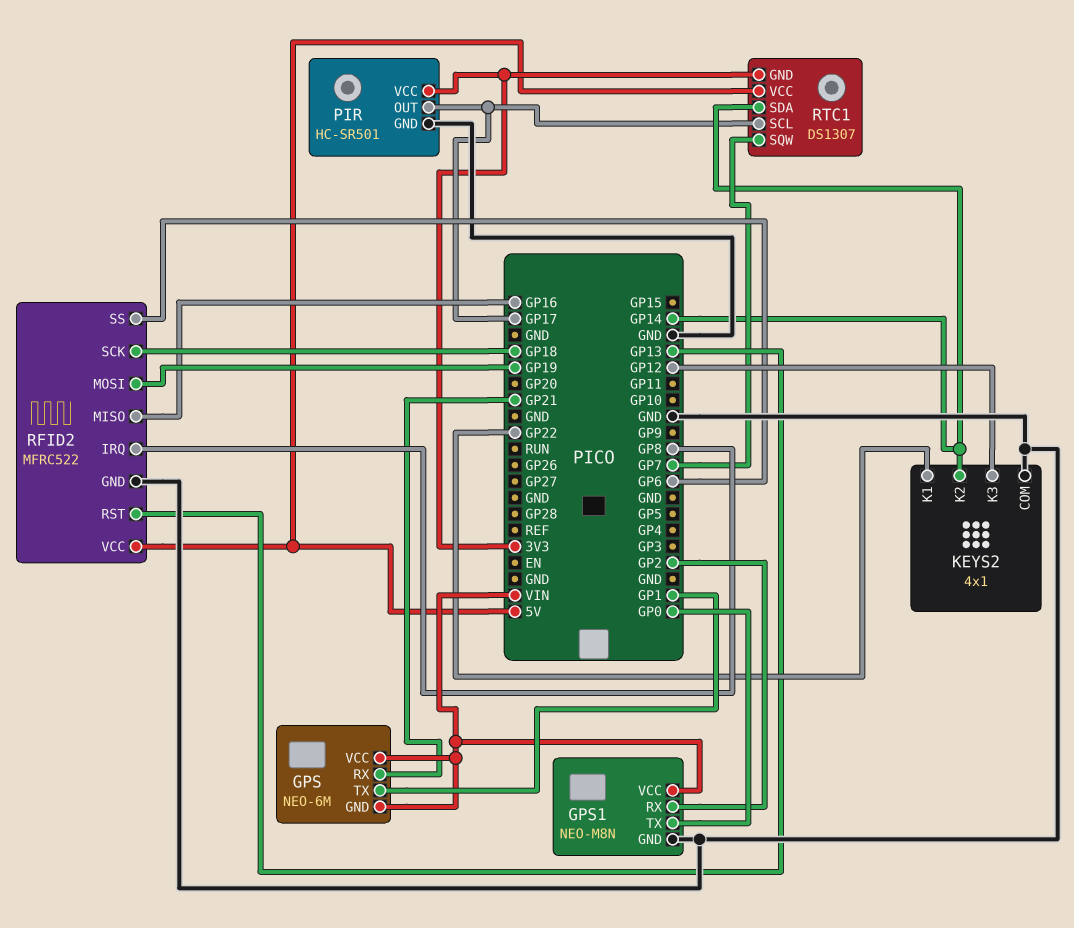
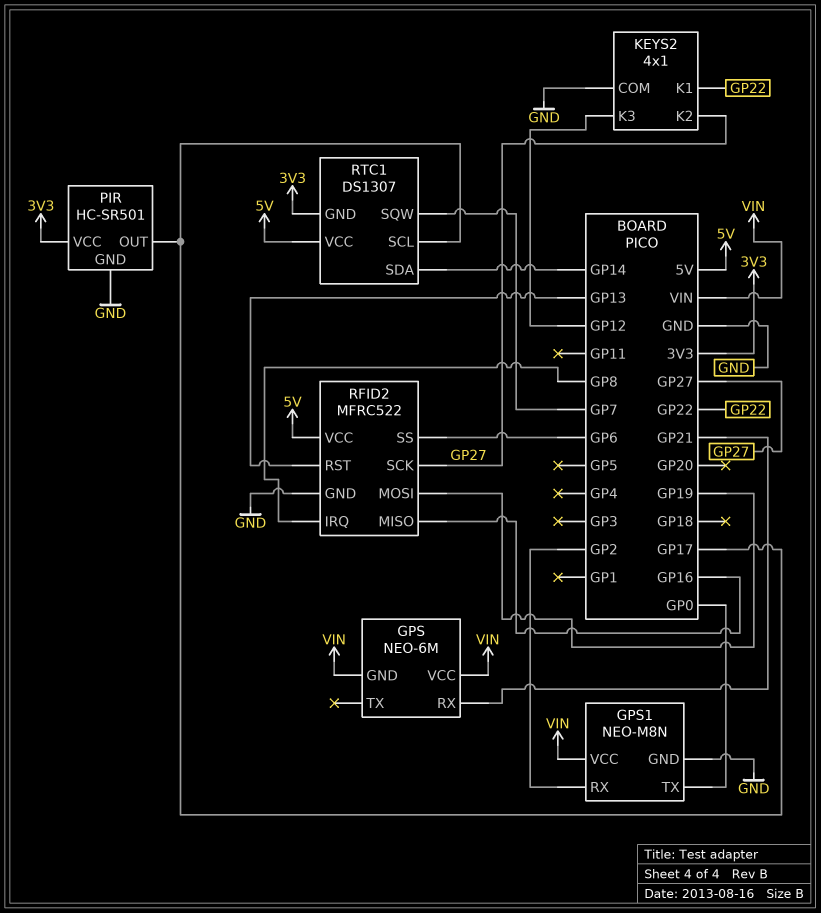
GPS pin TX: GP1 -> none
KEYS2 pin K2: GP14 -> GP27
RFID2 pin SCK: GP18 -> GP27

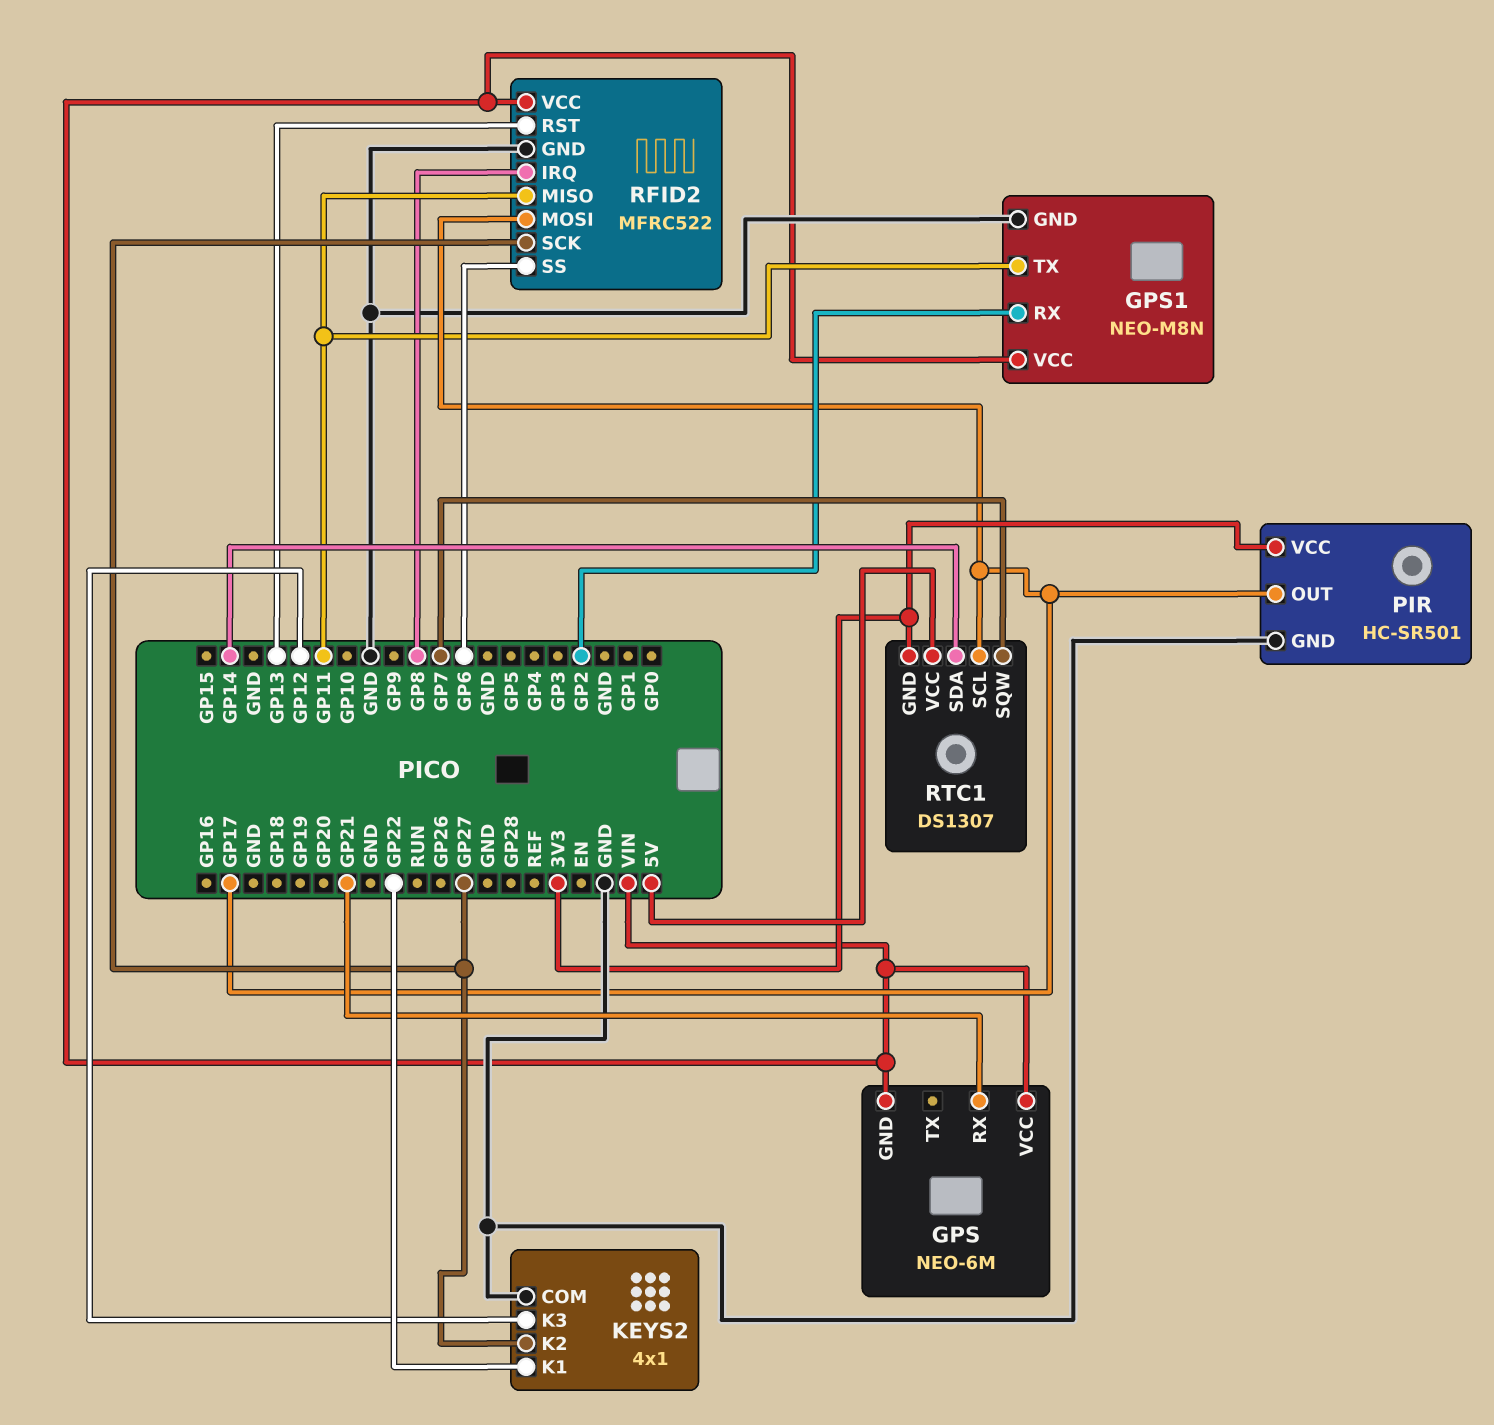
GPS1 pin TX: GP0 -> GP11
RFID2 pin MISO: GP16 -> GP11
RFID2 pin MOSI: GP19 -> GP17
RFID2 pin VCC: 5V -> VIN

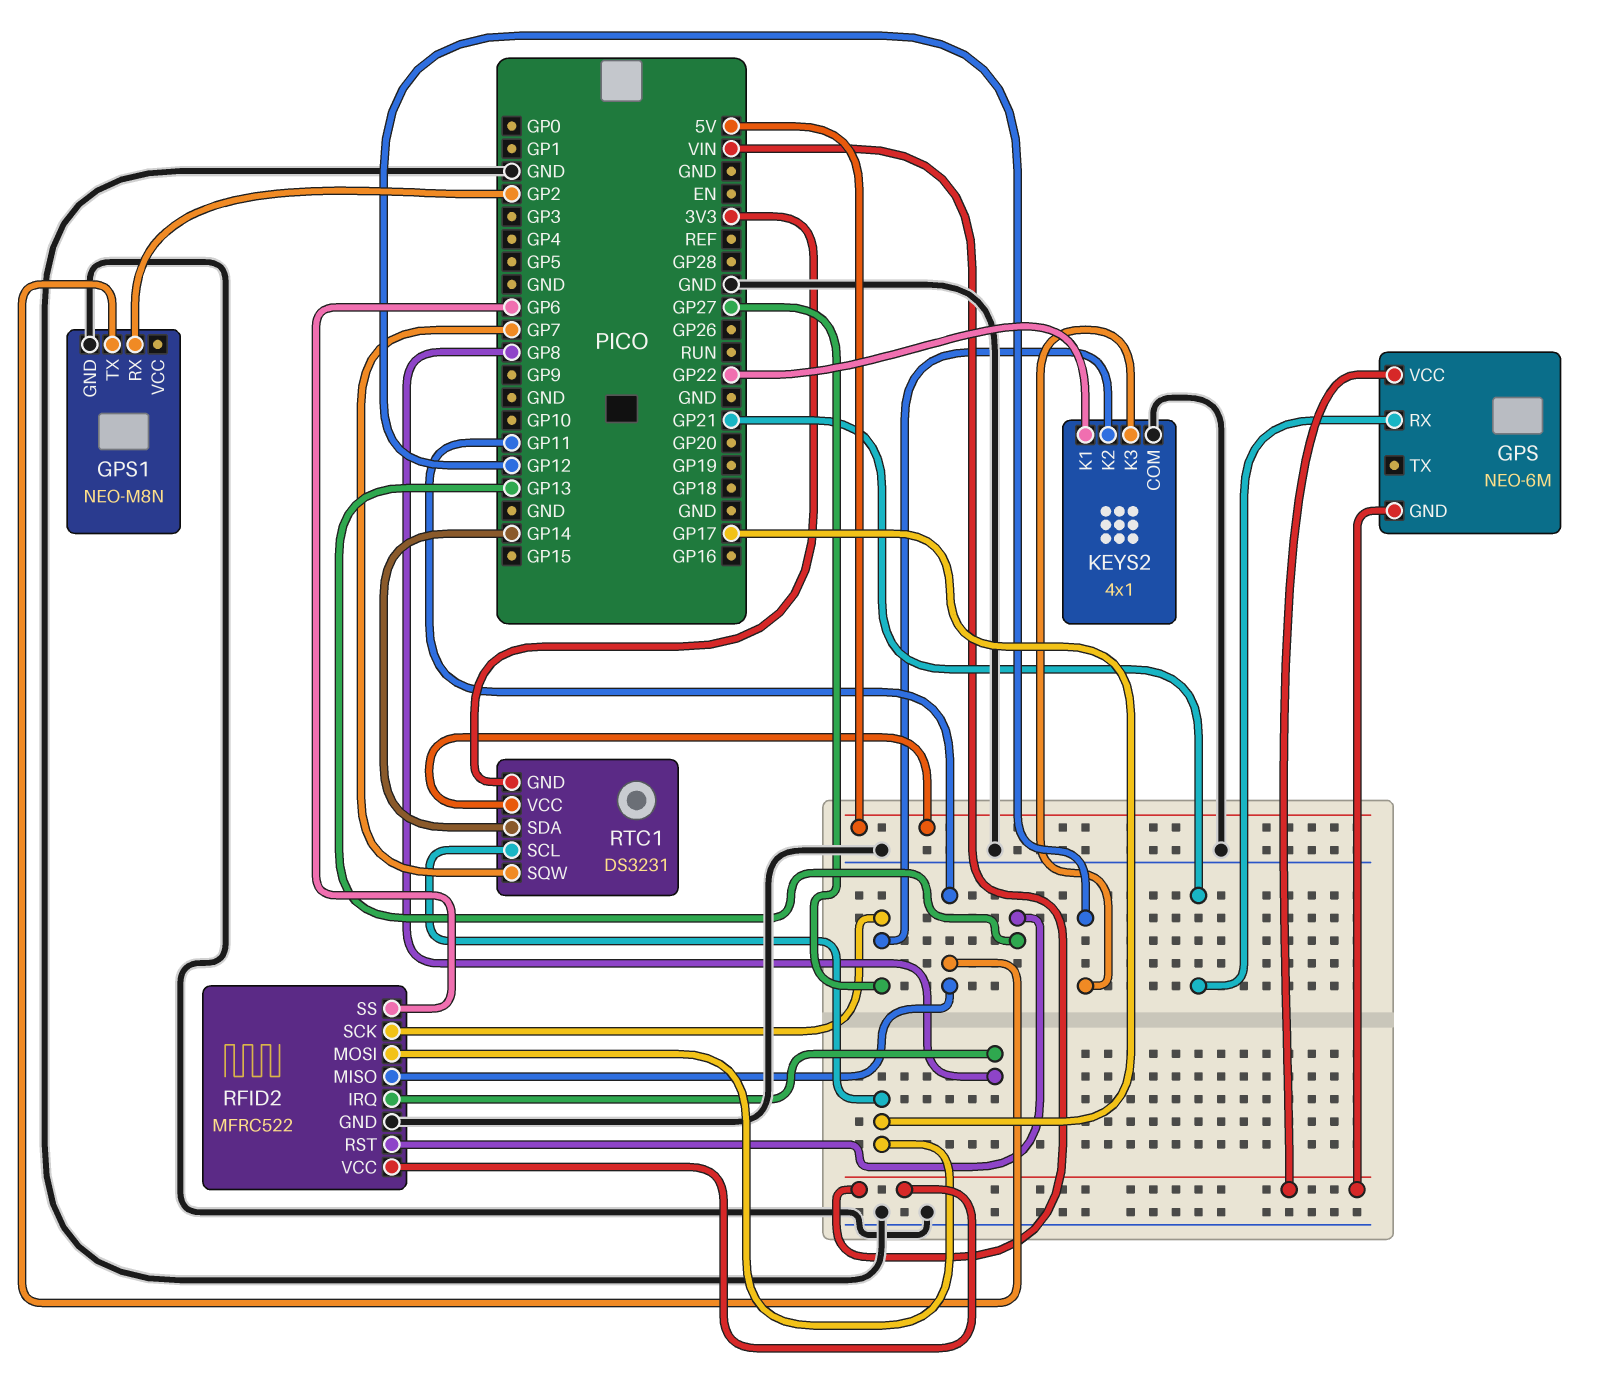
GPS1 pin VCC: VIN -> none
PIR: HC-SR501 -> none
PIR pin GND: GND -> none
PIR pin OUT: GP17 -> none
PIR pin VCC: 3V3 -> none
RTC1: DS1307 -> DS3231

